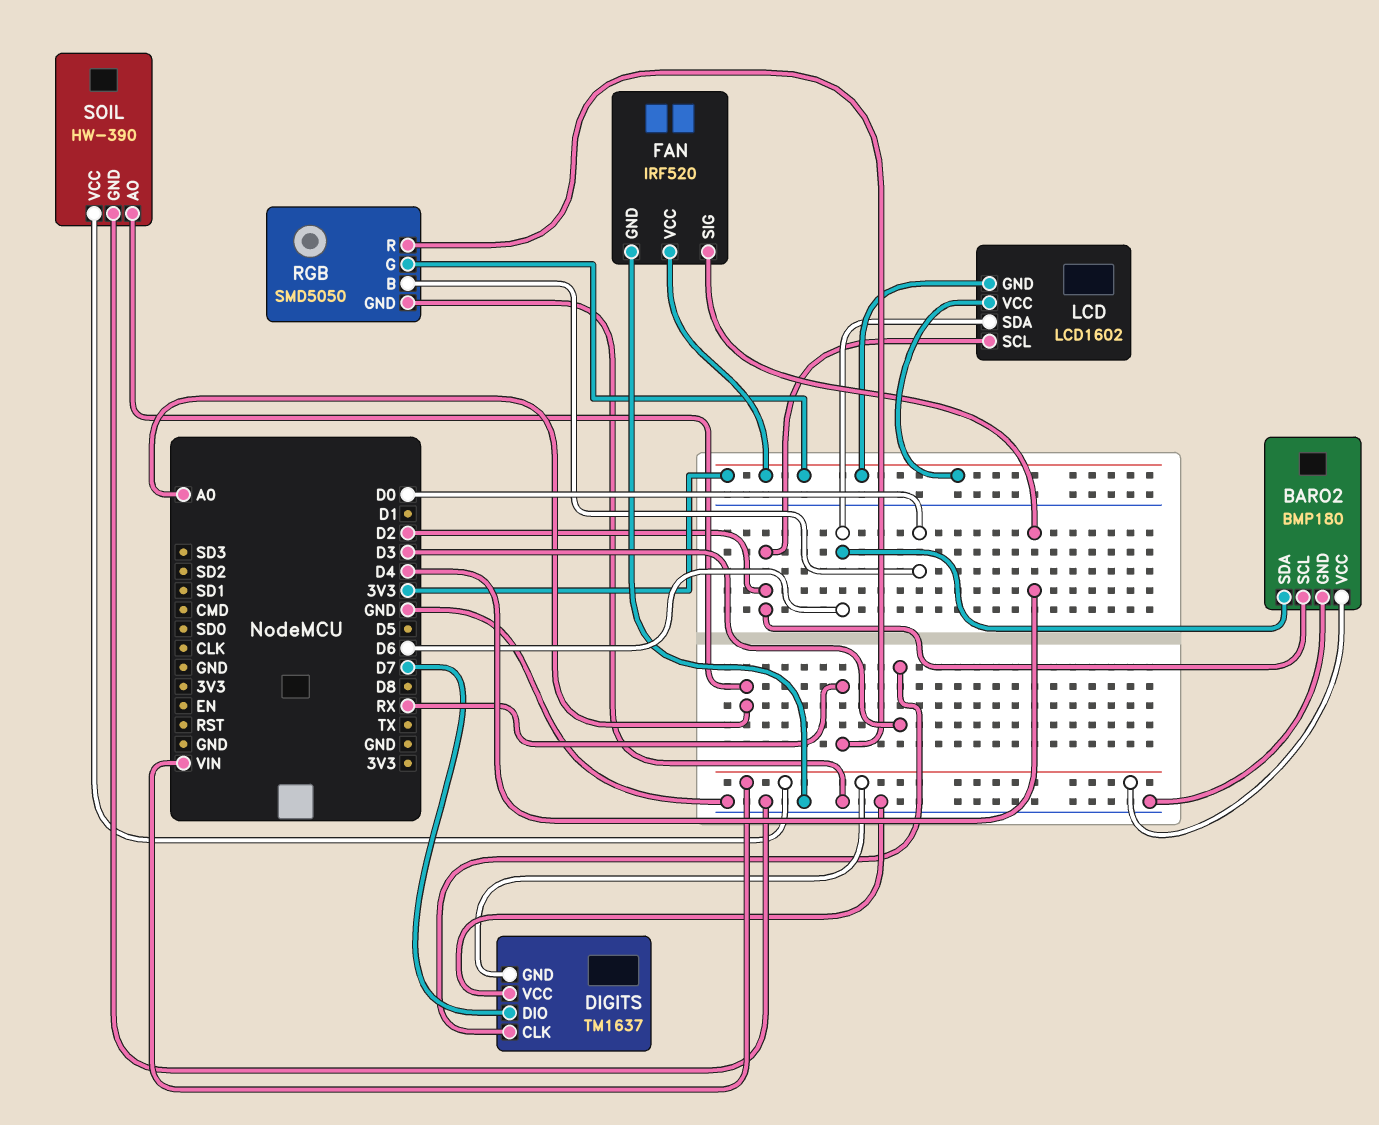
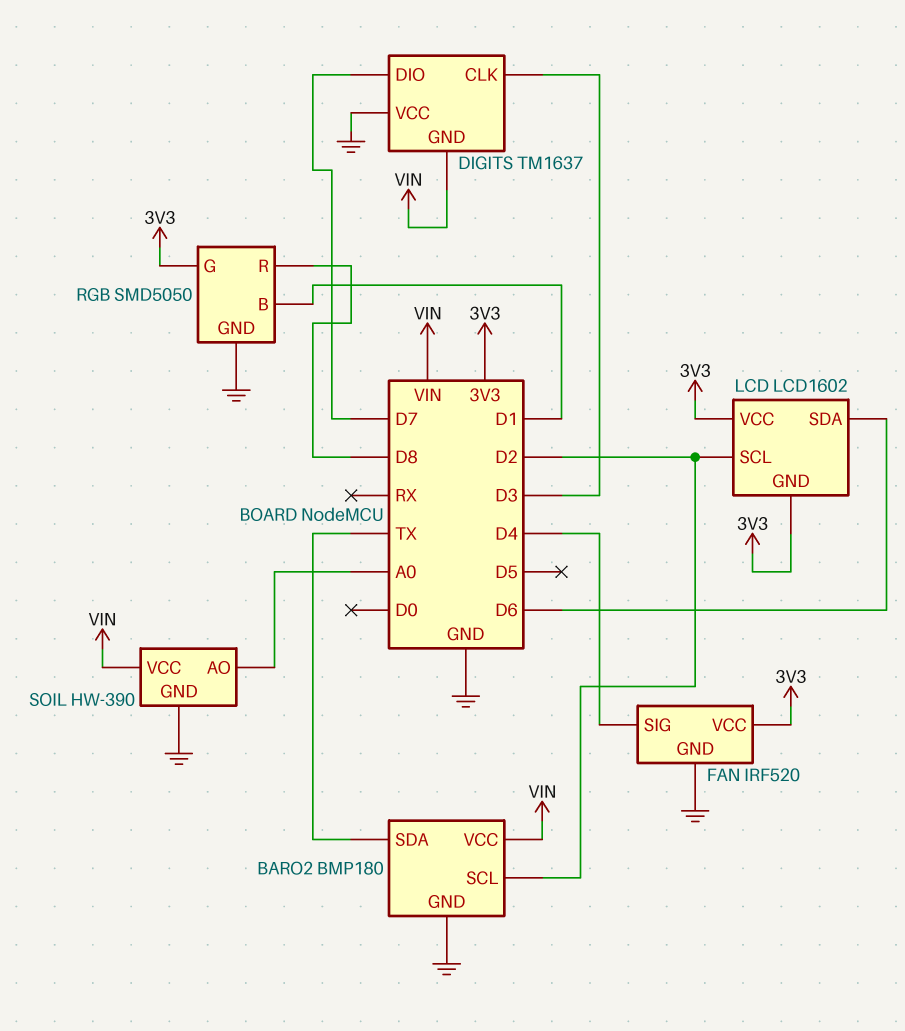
BARO2 pin SDA: D6 -> TX
RGB pin B: D0 -> D1
RGB pin R: RX -> D8

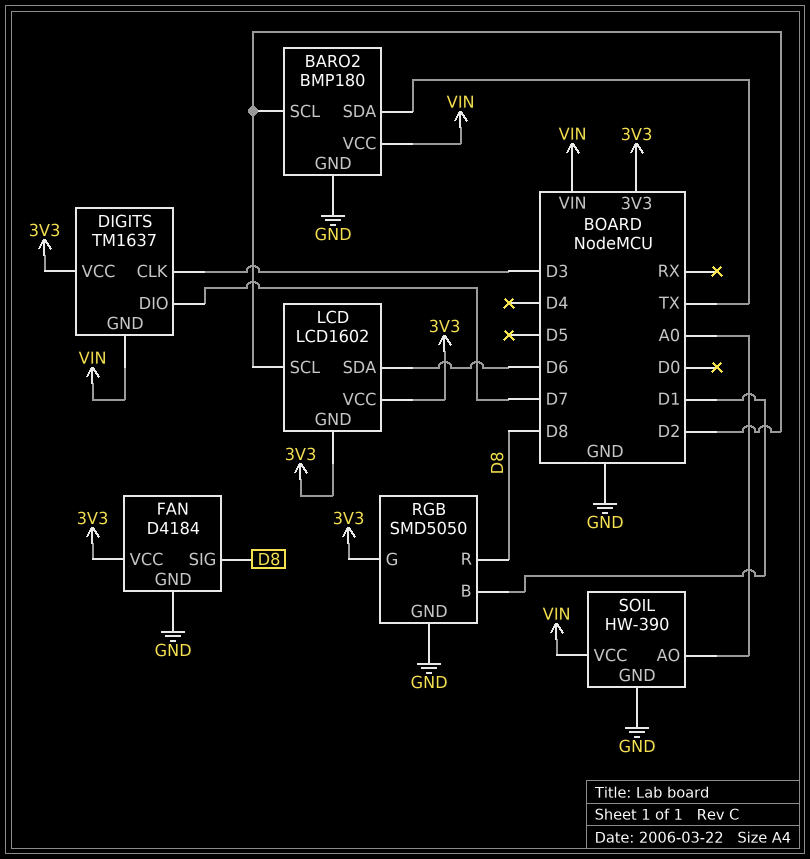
DIGITS pin VCC: GND -> 3V3
FAN: IRF520 -> D4184
FAN pin SIG: D4 -> D8

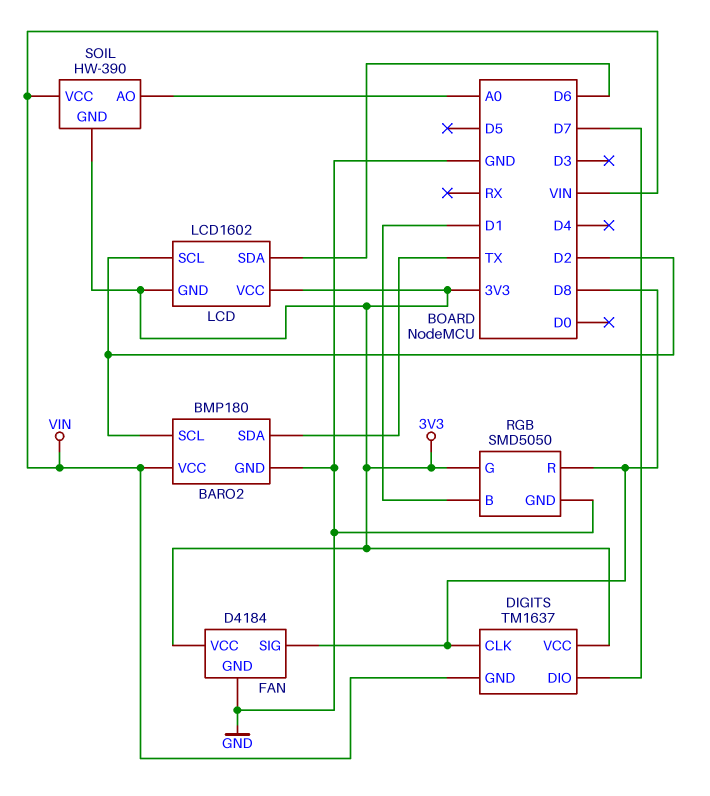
DIGITS pin CLK: D3 -> D8
SOIL pin GND: GND -> 3V3

